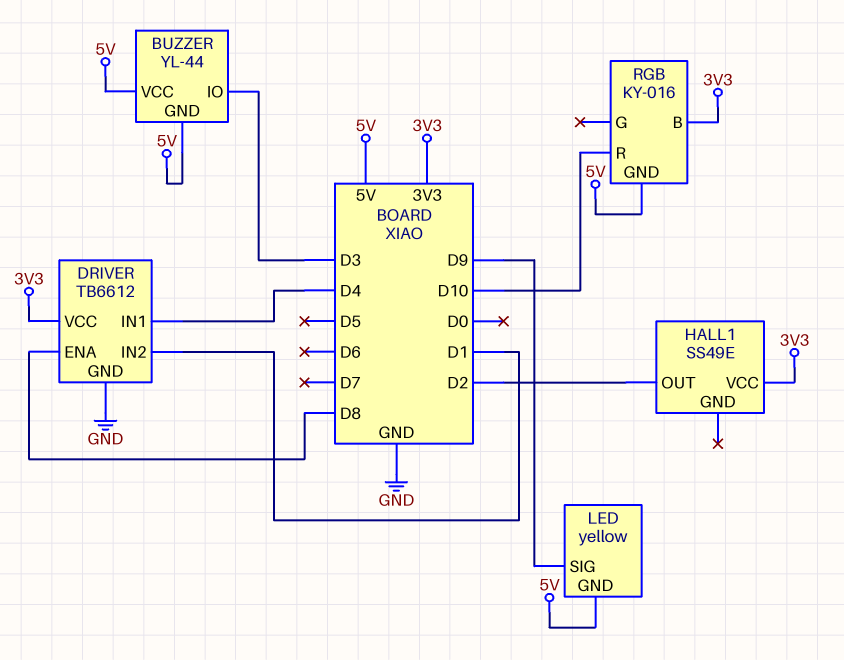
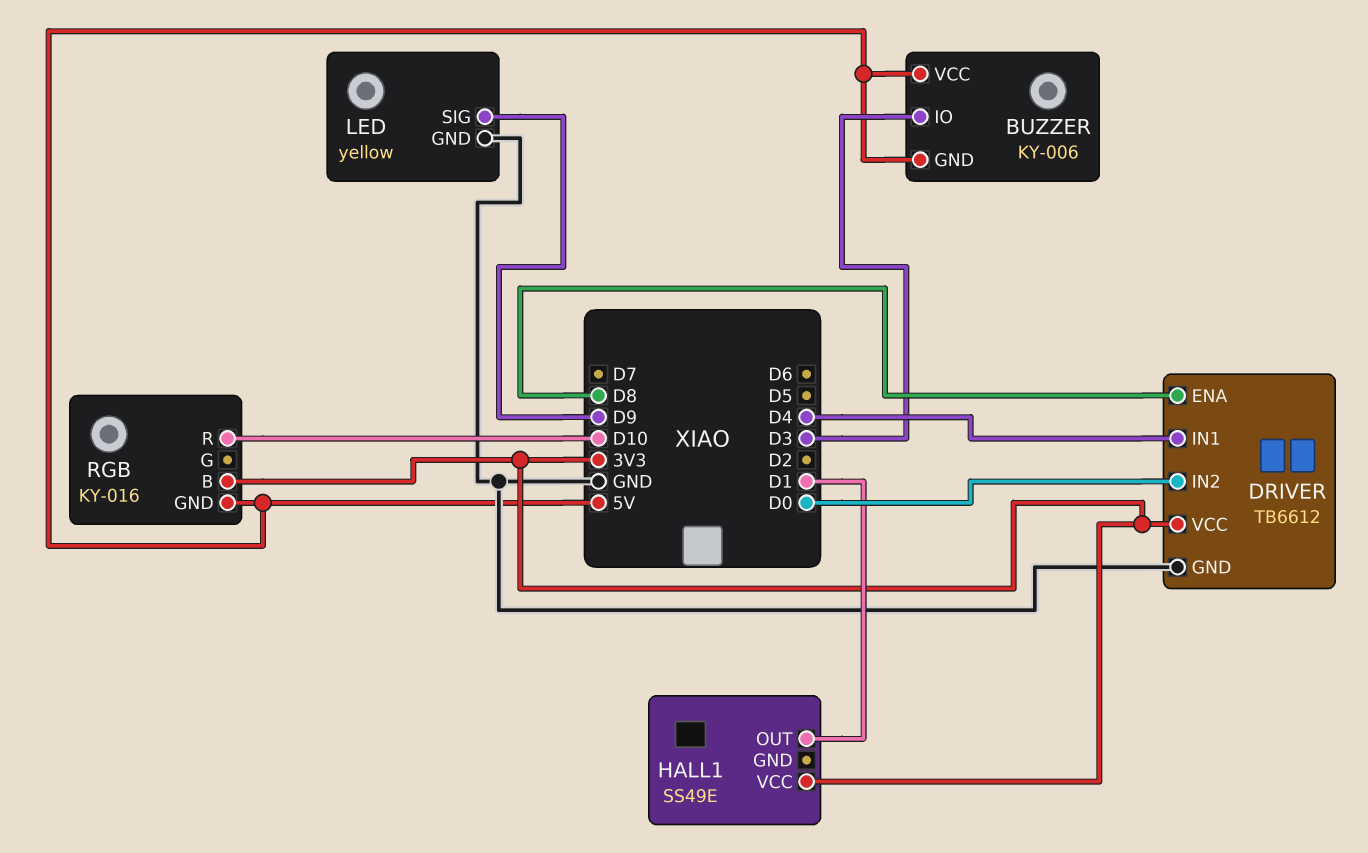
BUZZER: YL-44 -> KY-006
DRIVER pin IN2: D1 -> D0
HALL1 pin OUT: D2 -> D1
LED pin GND: 5V -> GND

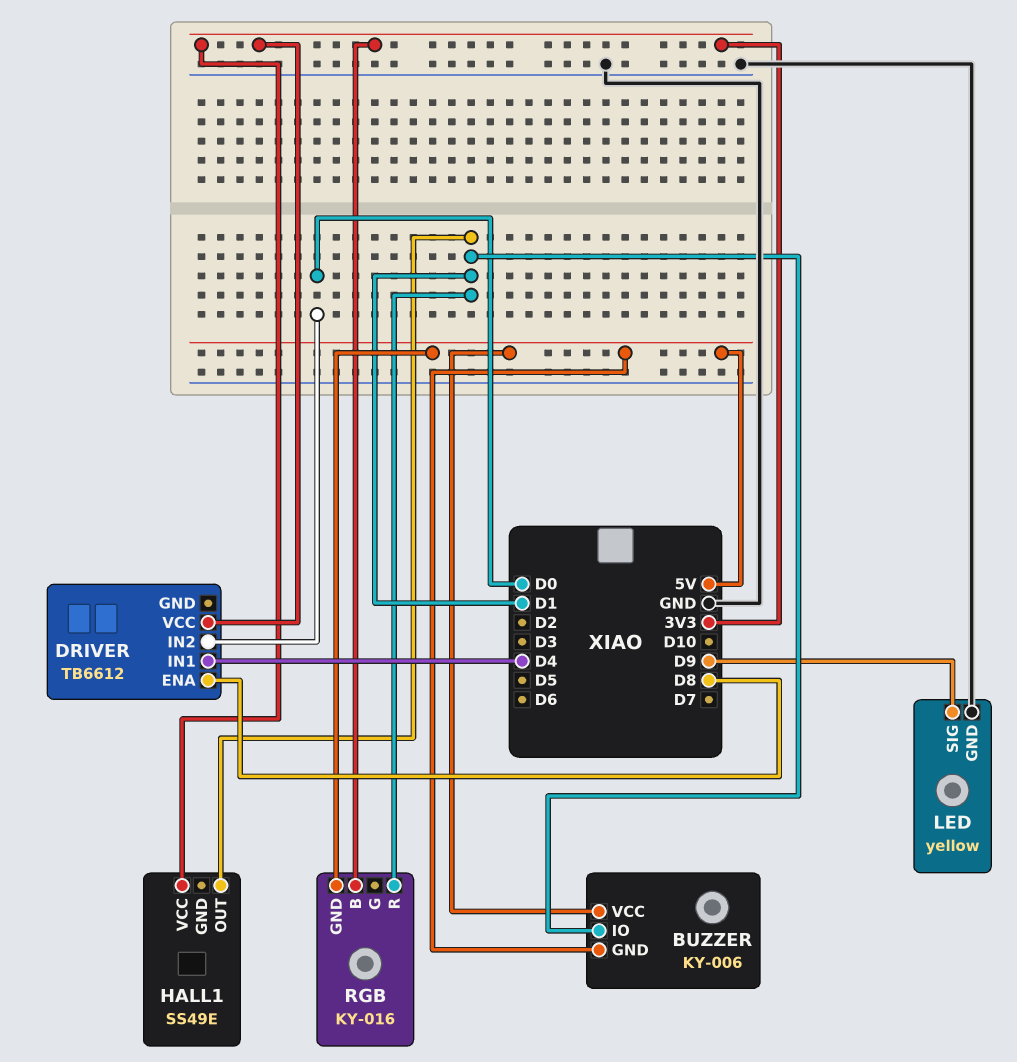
BUZZER pin IO: D3 -> D1
DRIVER pin GND: GND -> none
RGB pin R: D10 -> D1

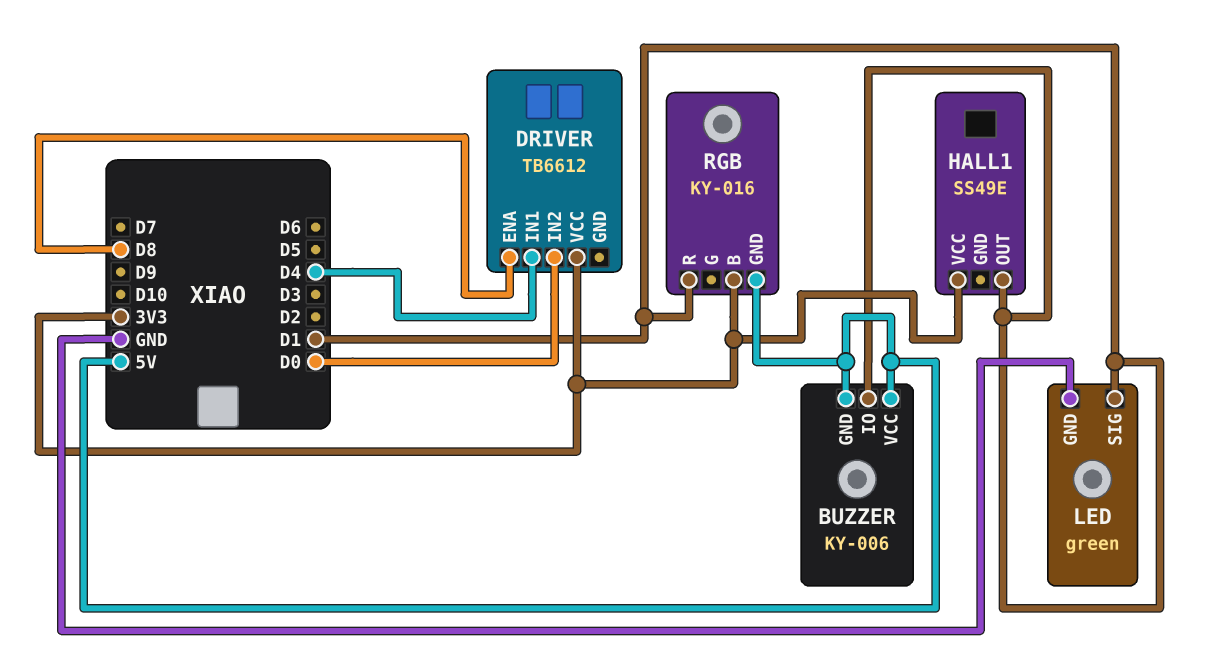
LED: yellow -> green
LED pin SIG: D9 -> D1

